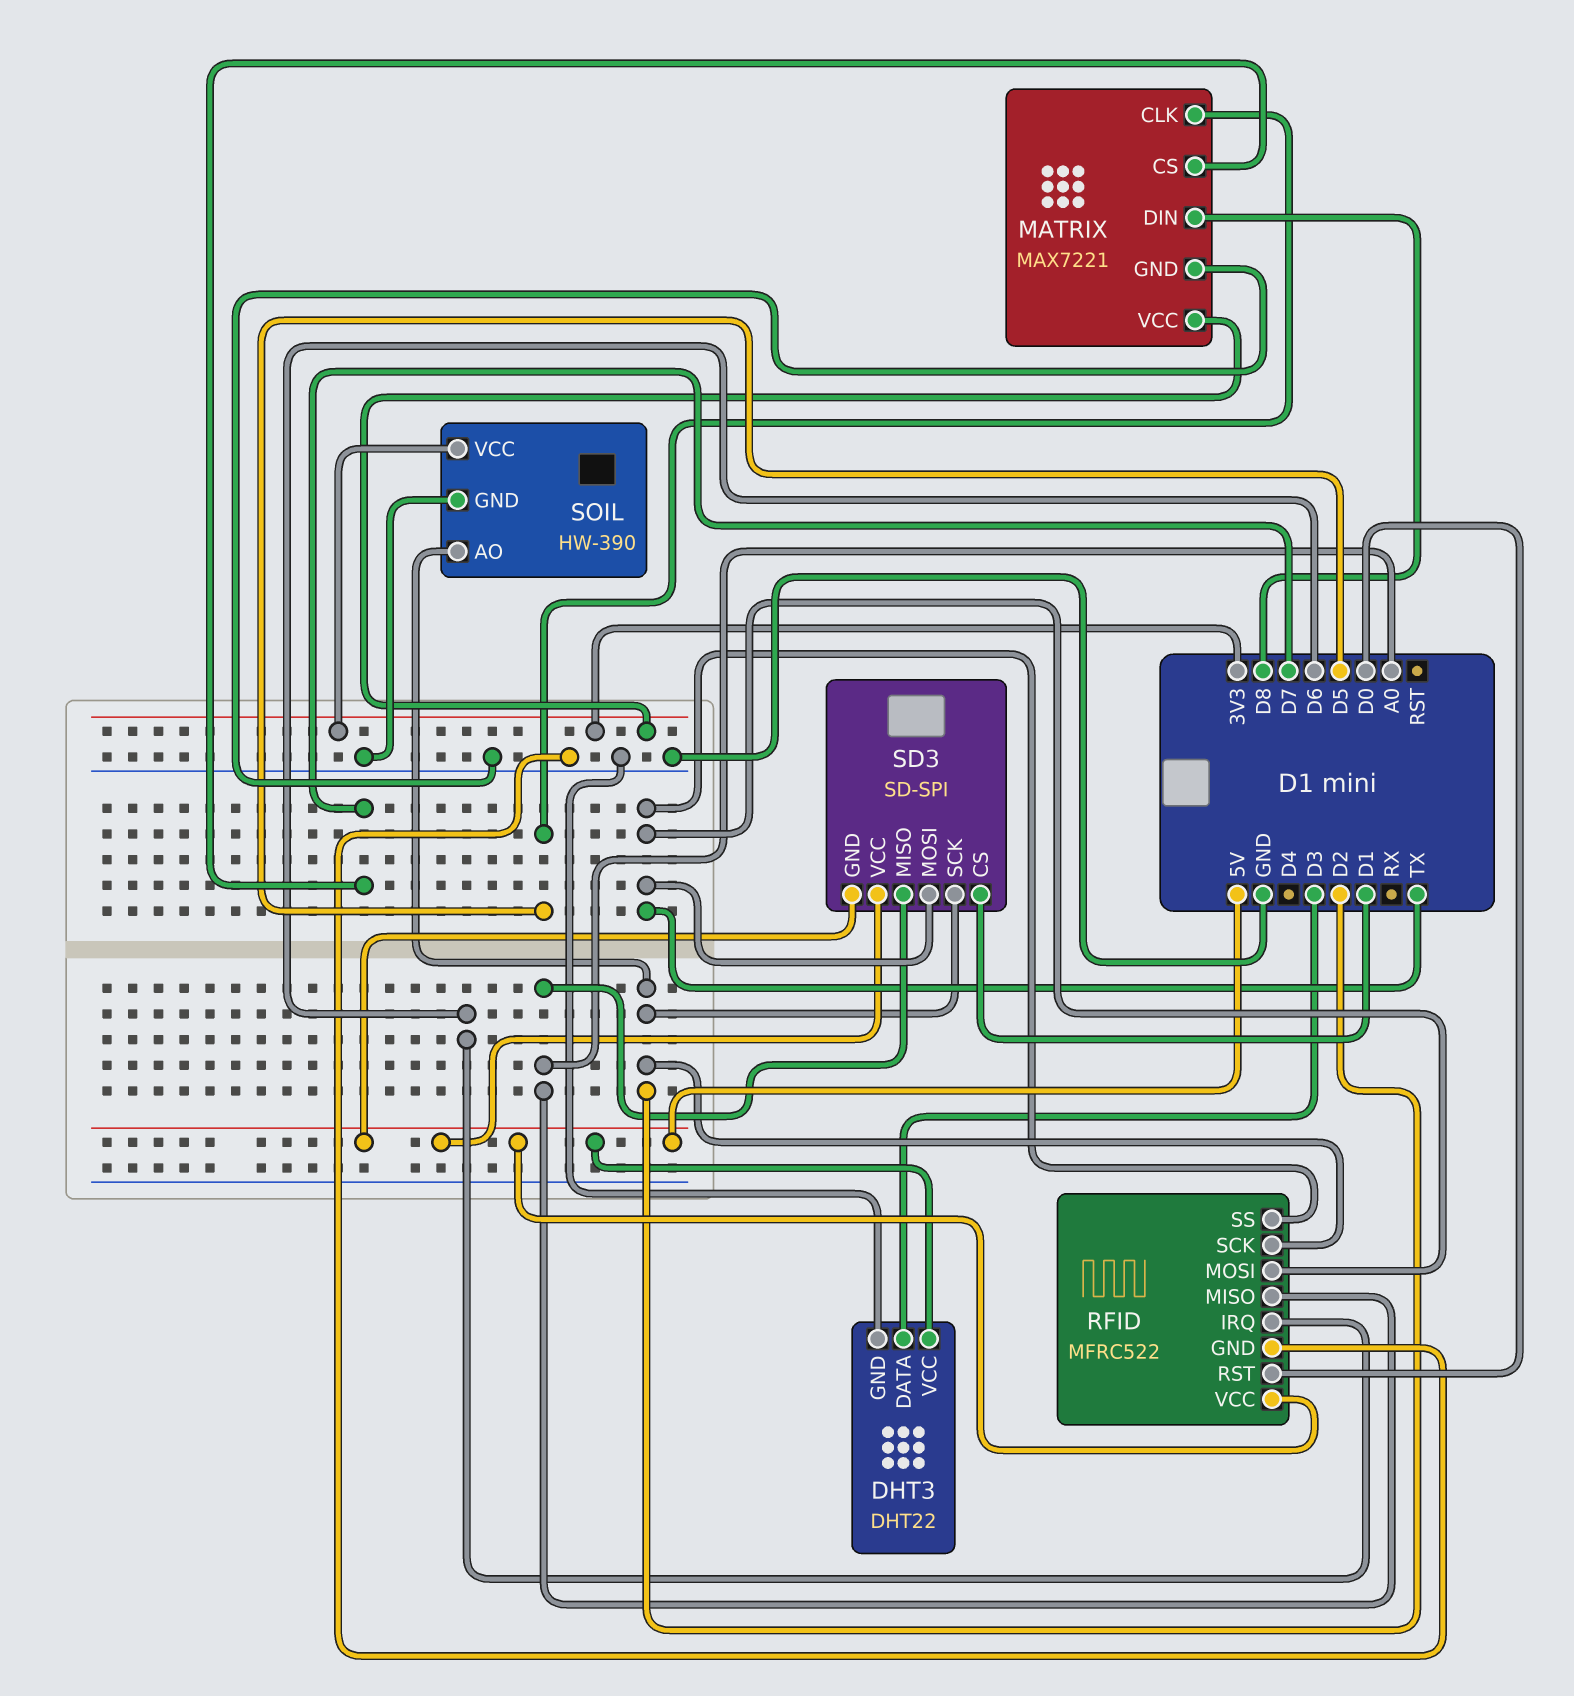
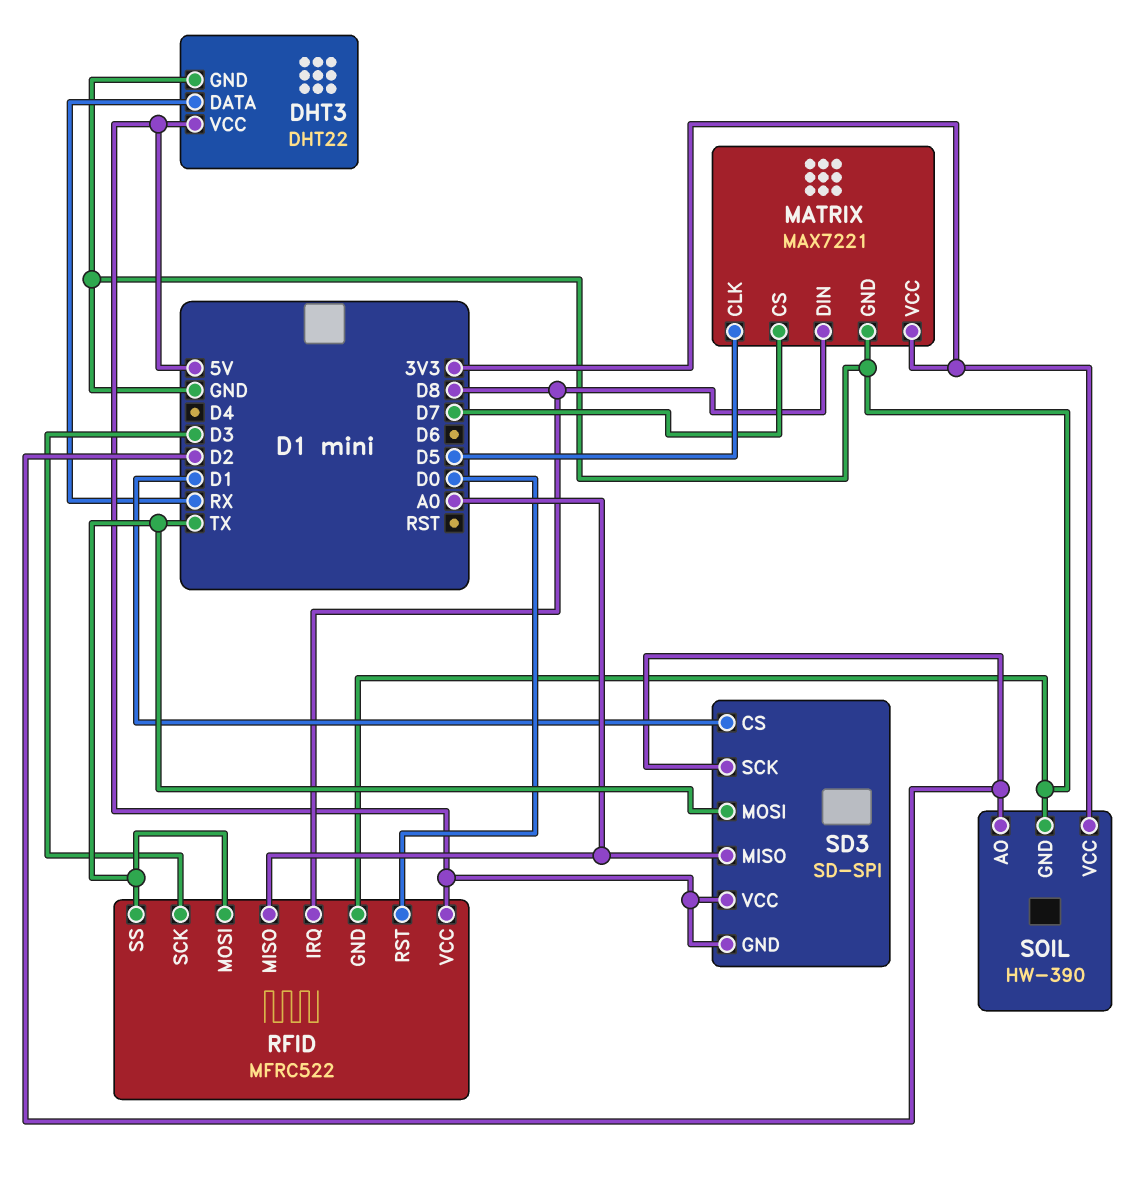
DHT3 pin DATA: D3 -> RX
RFID pin IRQ: D6 -> D8
RFID pin SCK: D2 -> D3

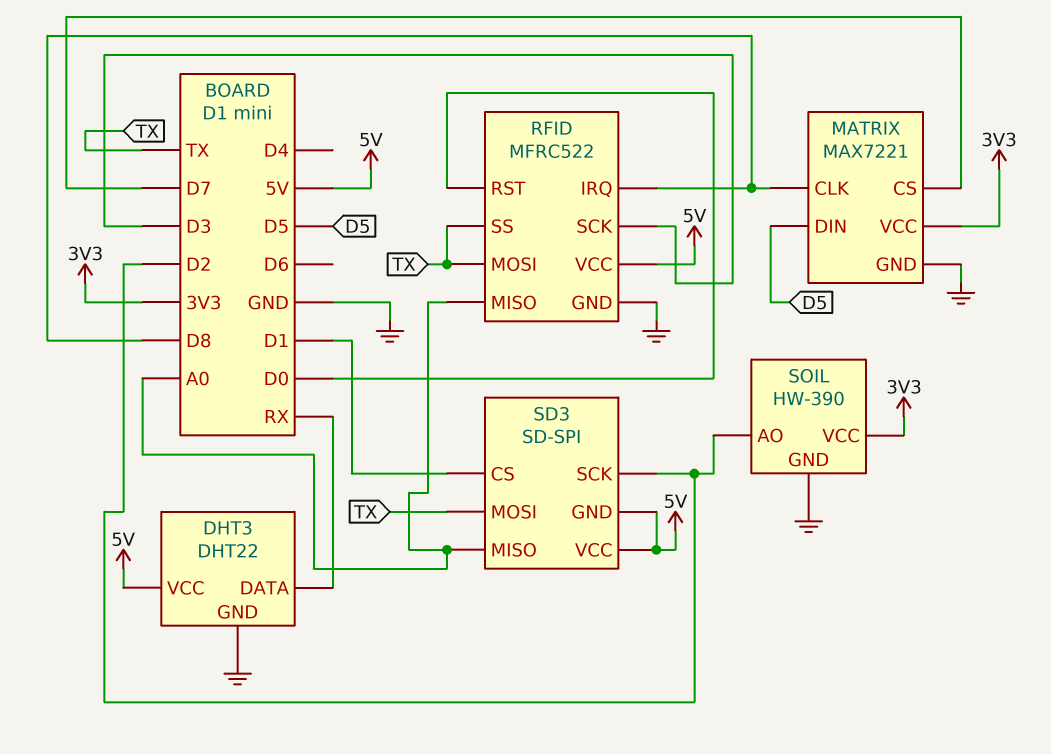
MATRIX pin CLK: D5 -> D8
MATRIX pin DIN: D8 -> D5

